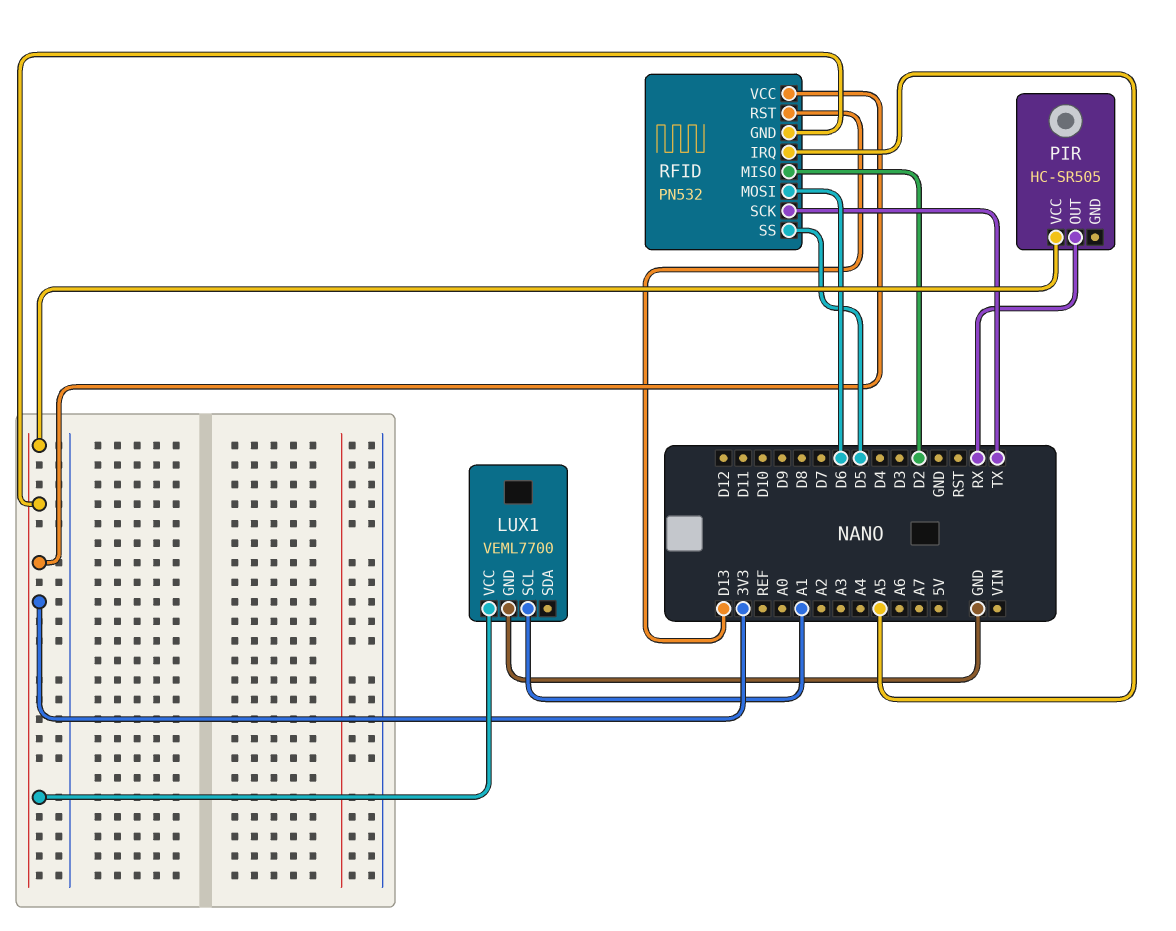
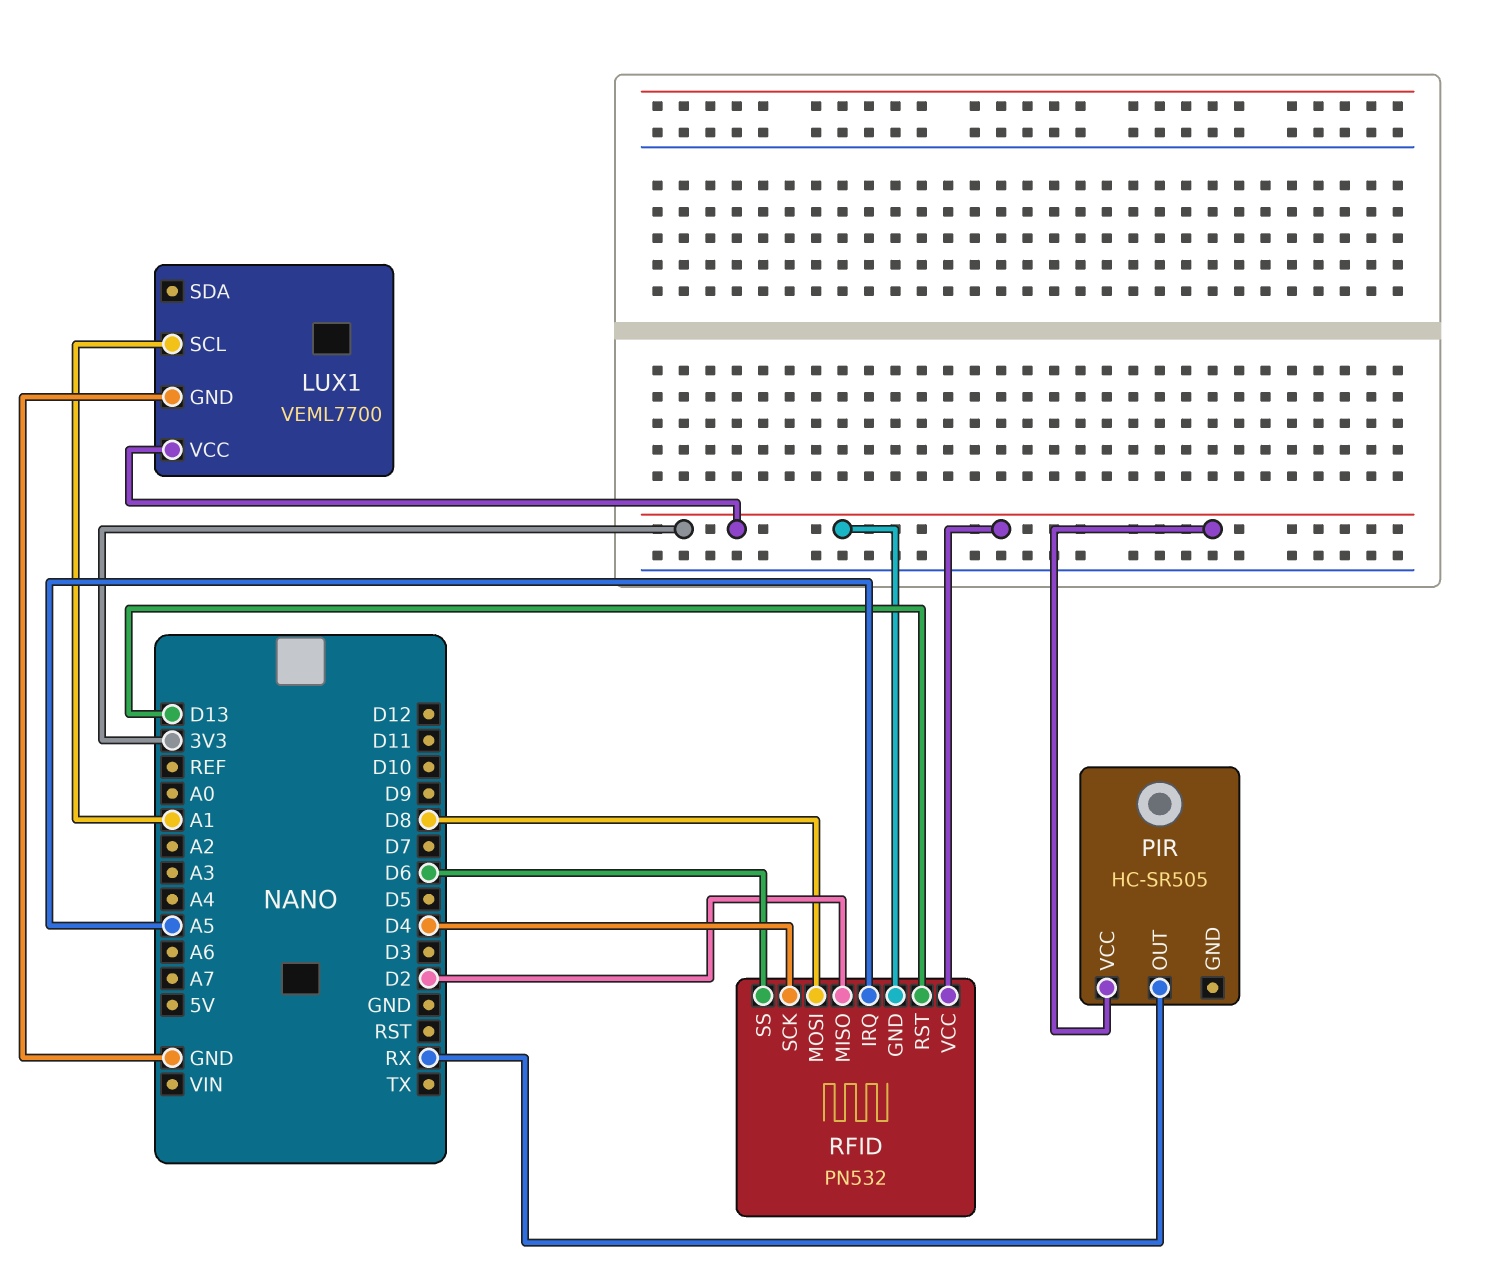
RFID pin MOSI: D6 -> D8
RFID pin SCK: TX -> D4
RFID pin SS: D5 -> D6

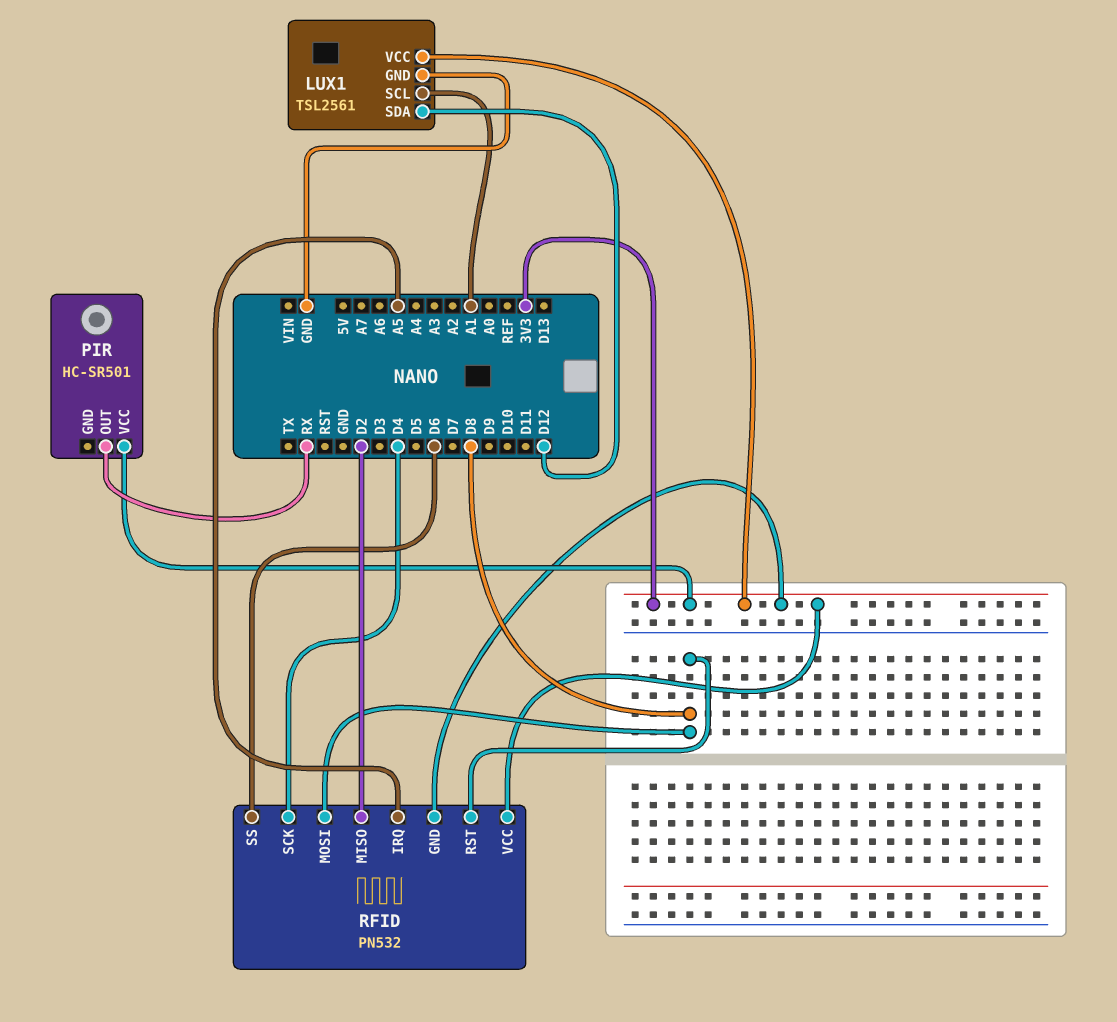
LUX1: VEML7700 -> TSL2561
LUX1 pin SDA: none -> D12
PIR: HC-SR505 -> HC-SR501
RFID pin RST: D13 -> D8

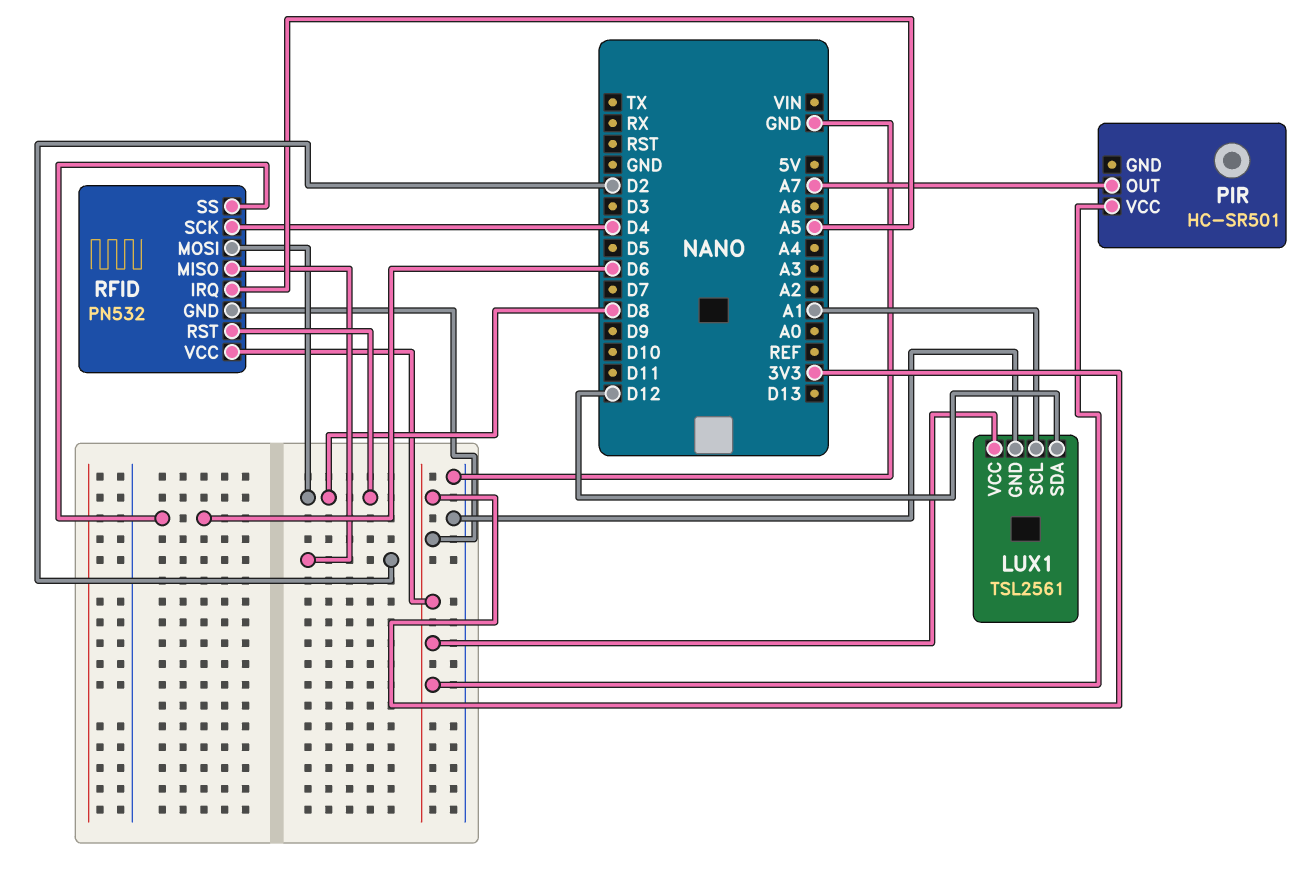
PIR pin OUT: RX -> A7

